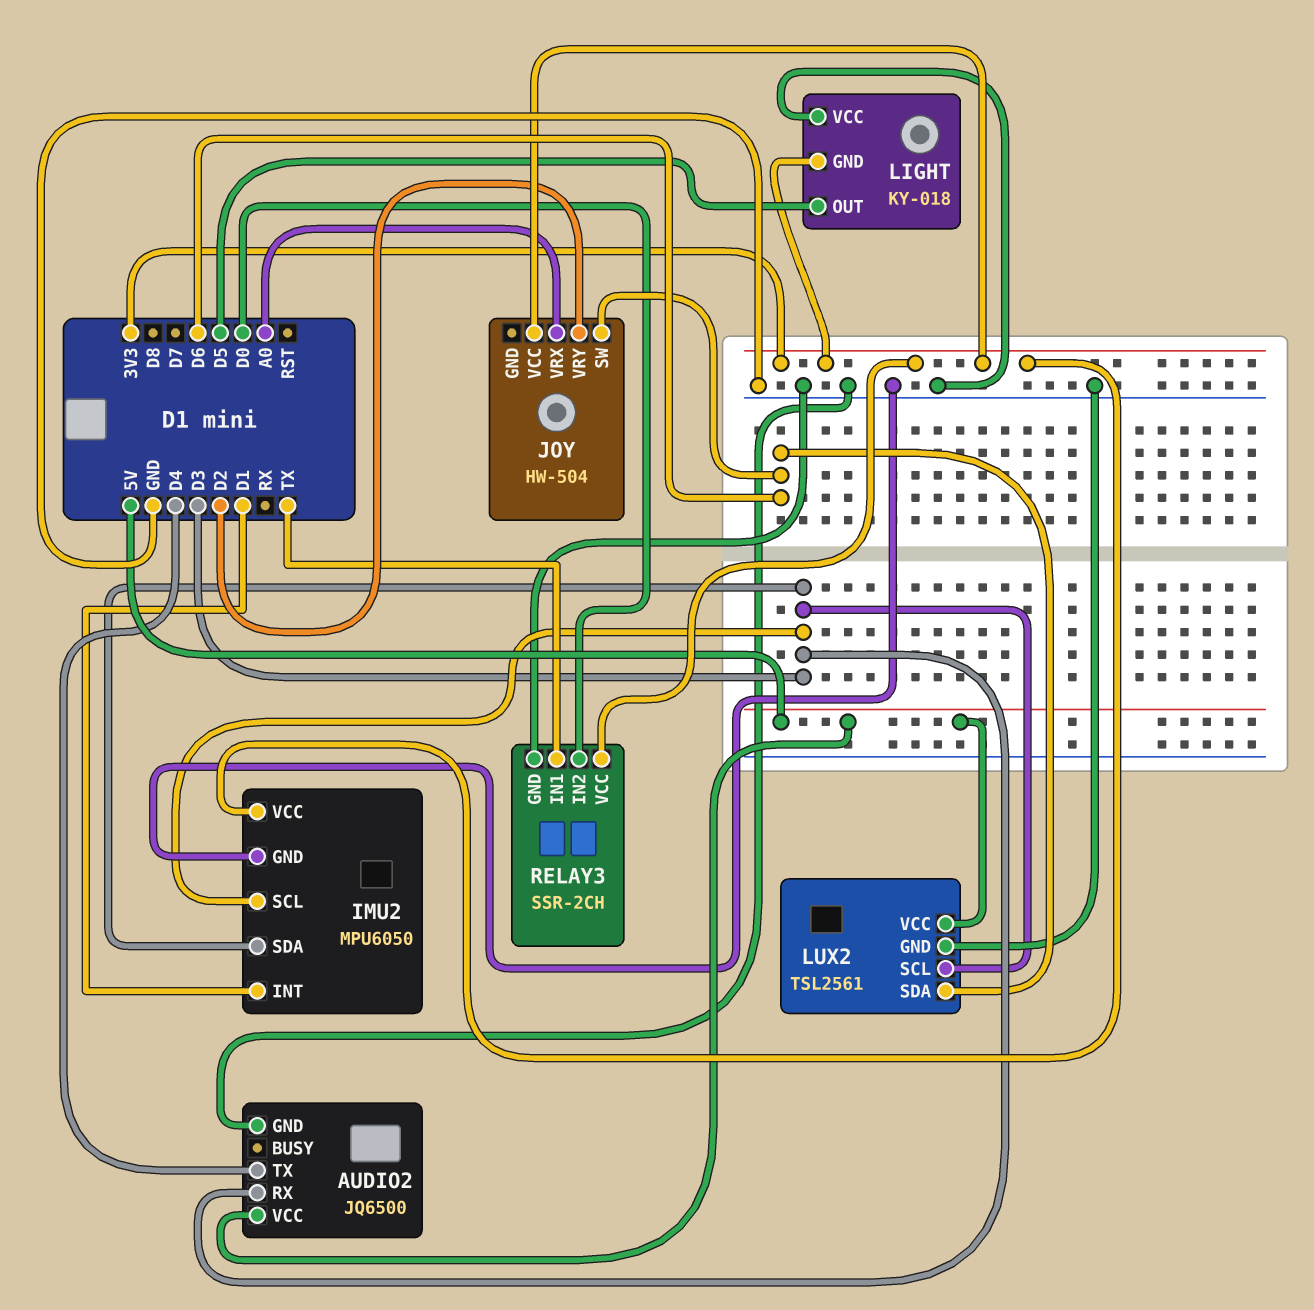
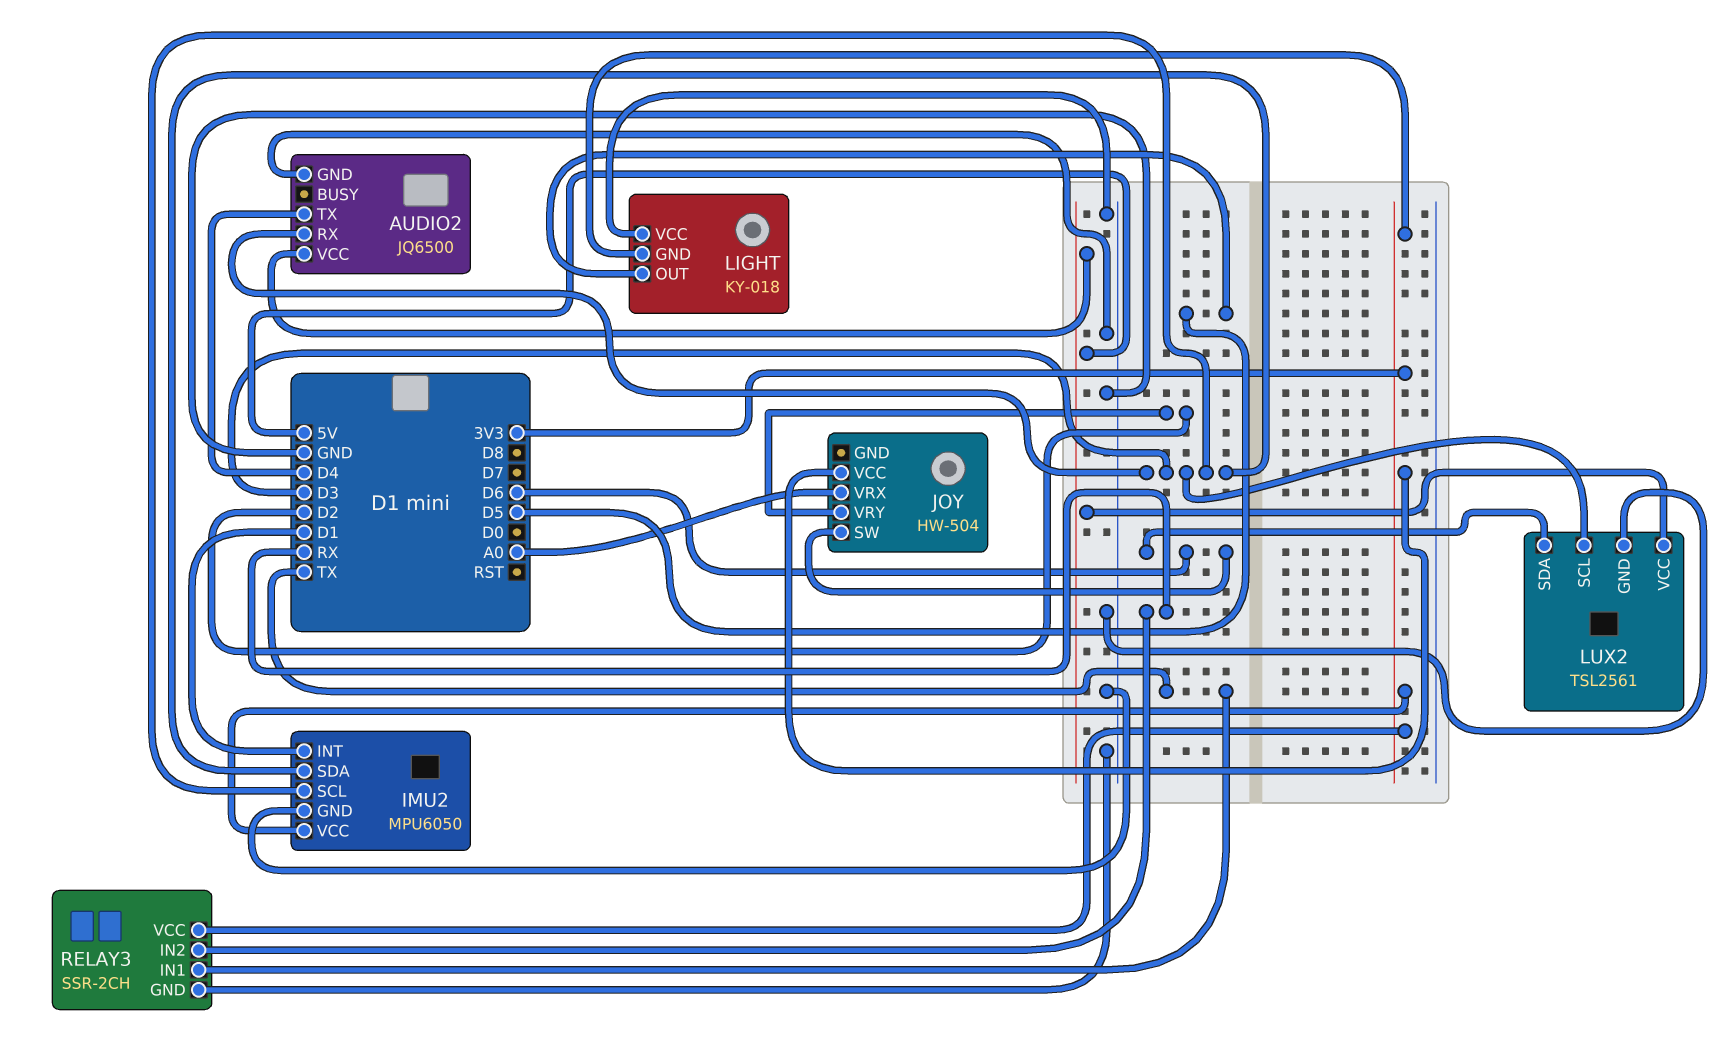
RELAY3 pin IN2: D0 -> RX

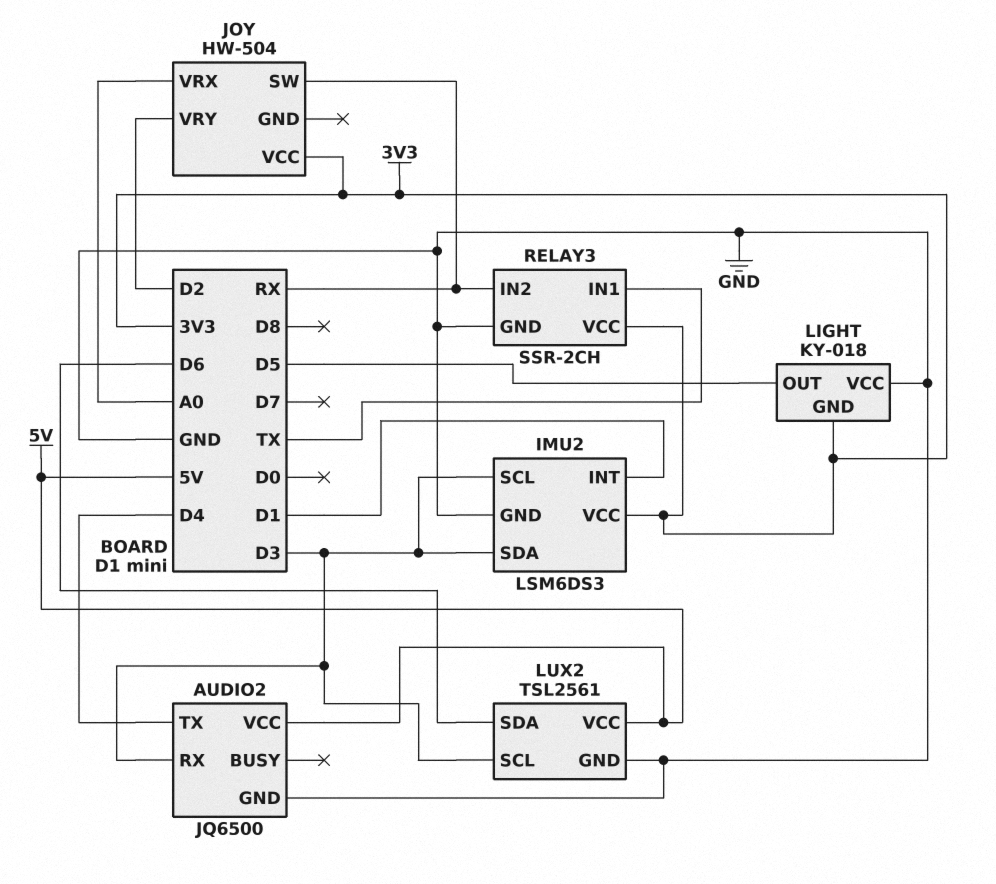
IMU2: MPU6050 -> LSM6DS3
JOY pin SW: D6 -> RX

